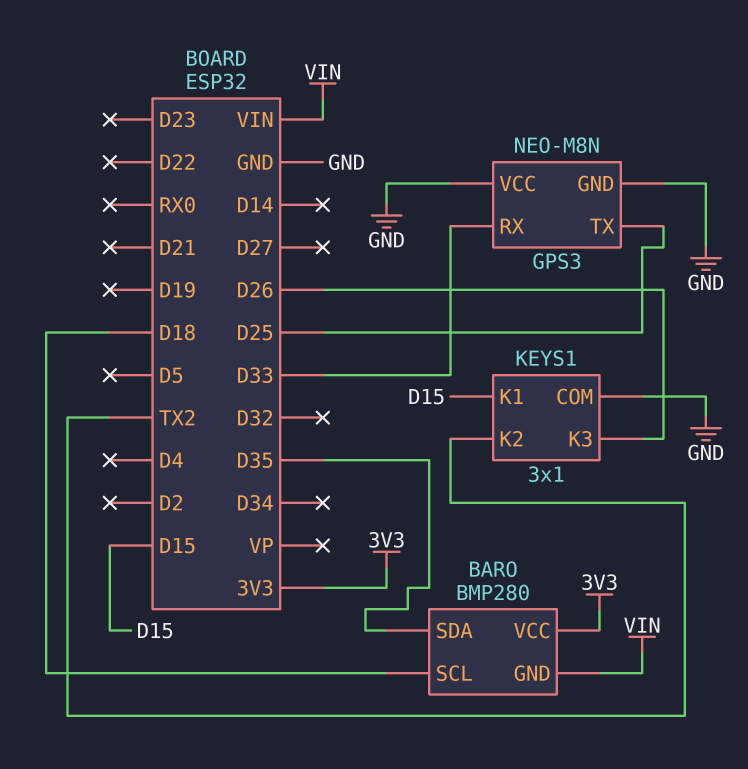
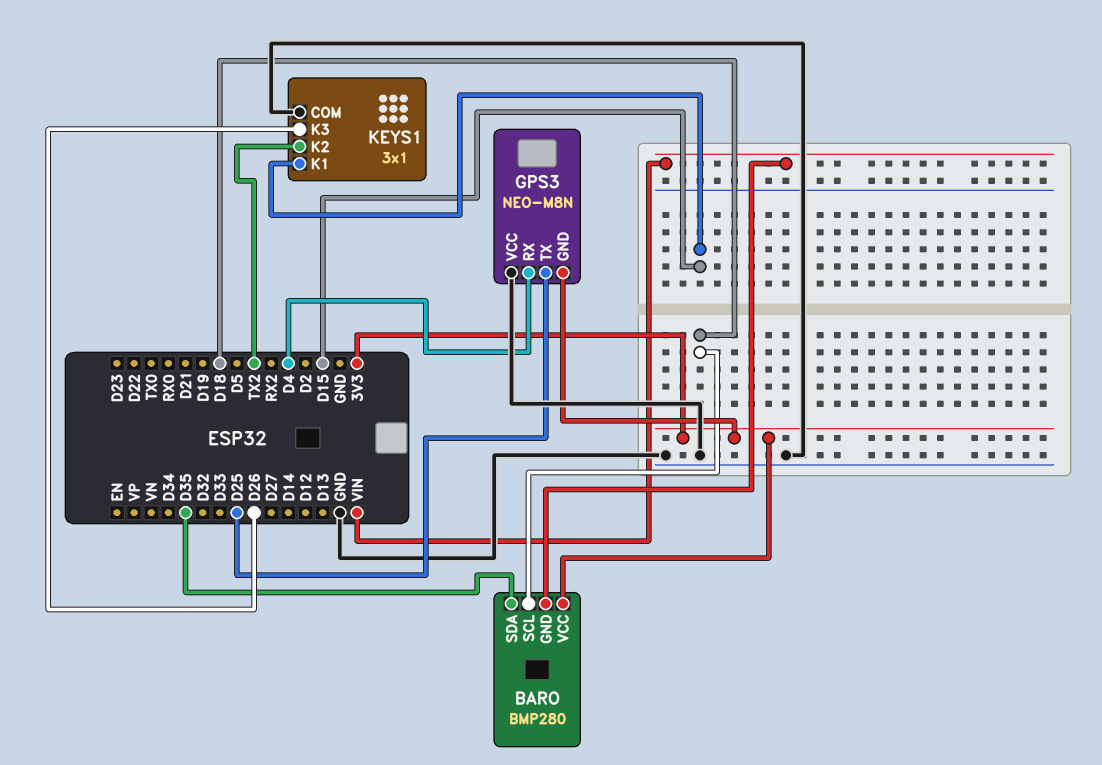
GPS3 pin GND: GND -> 3V3
GPS3 pin RX: D33 -> D4

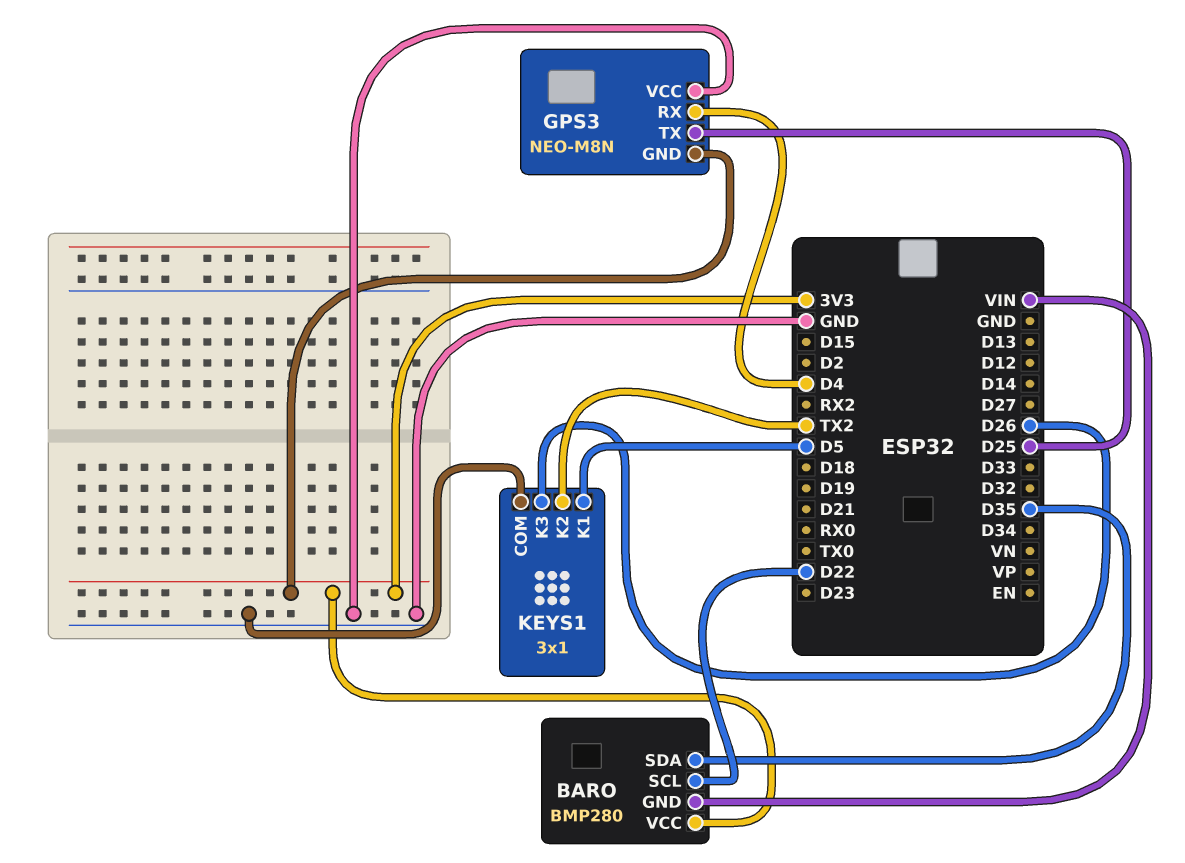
BARO pin SCL: D18 -> D22
KEYS1 pin K1: D15 -> D5

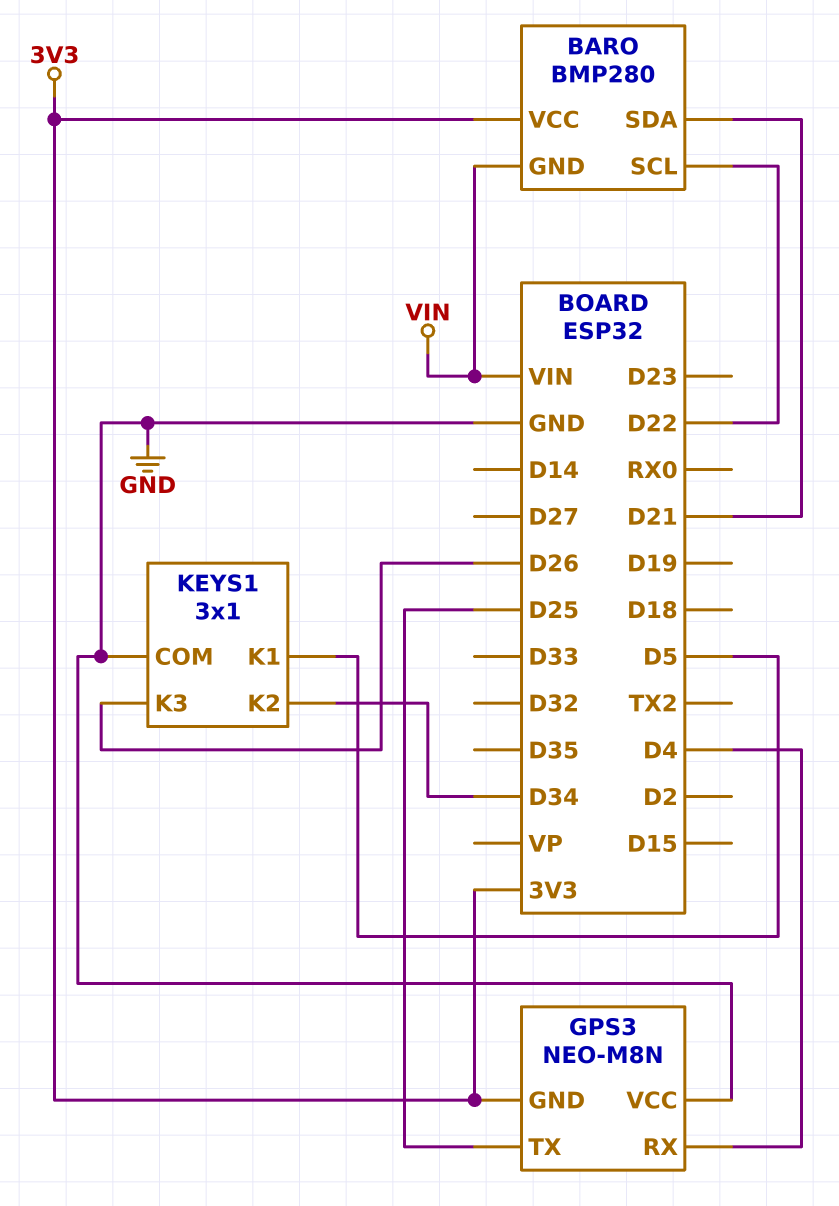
BARO pin SDA: D35 -> D21
KEYS1 pin K2: TX2 -> D34

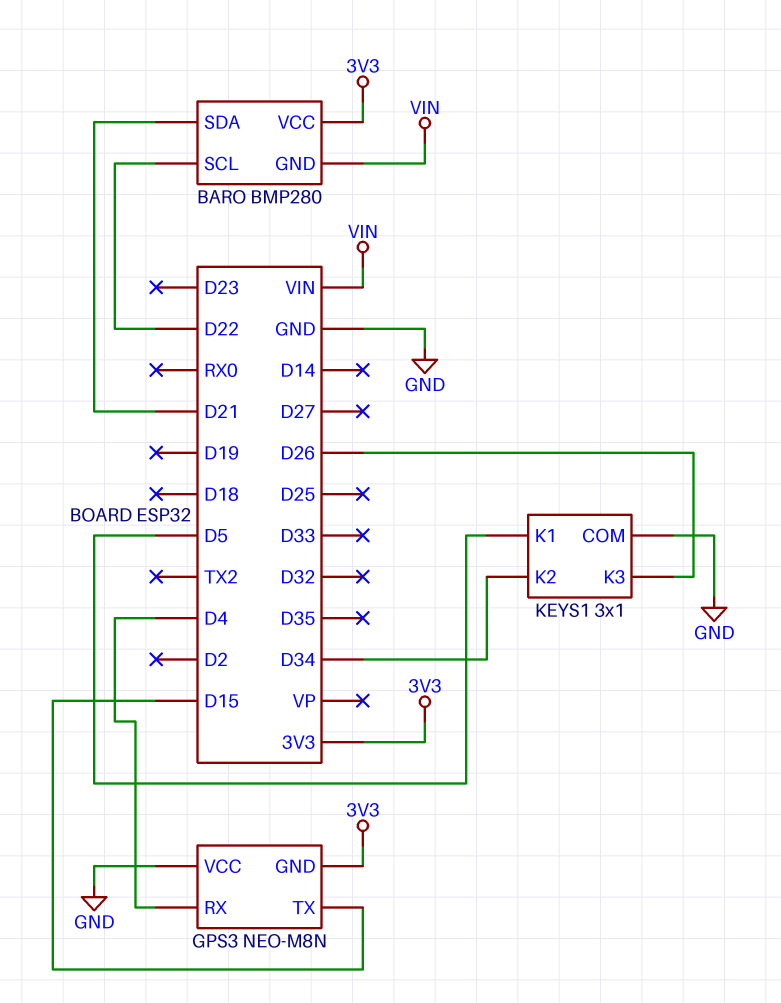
GPS3 pin TX: D25 -> D15

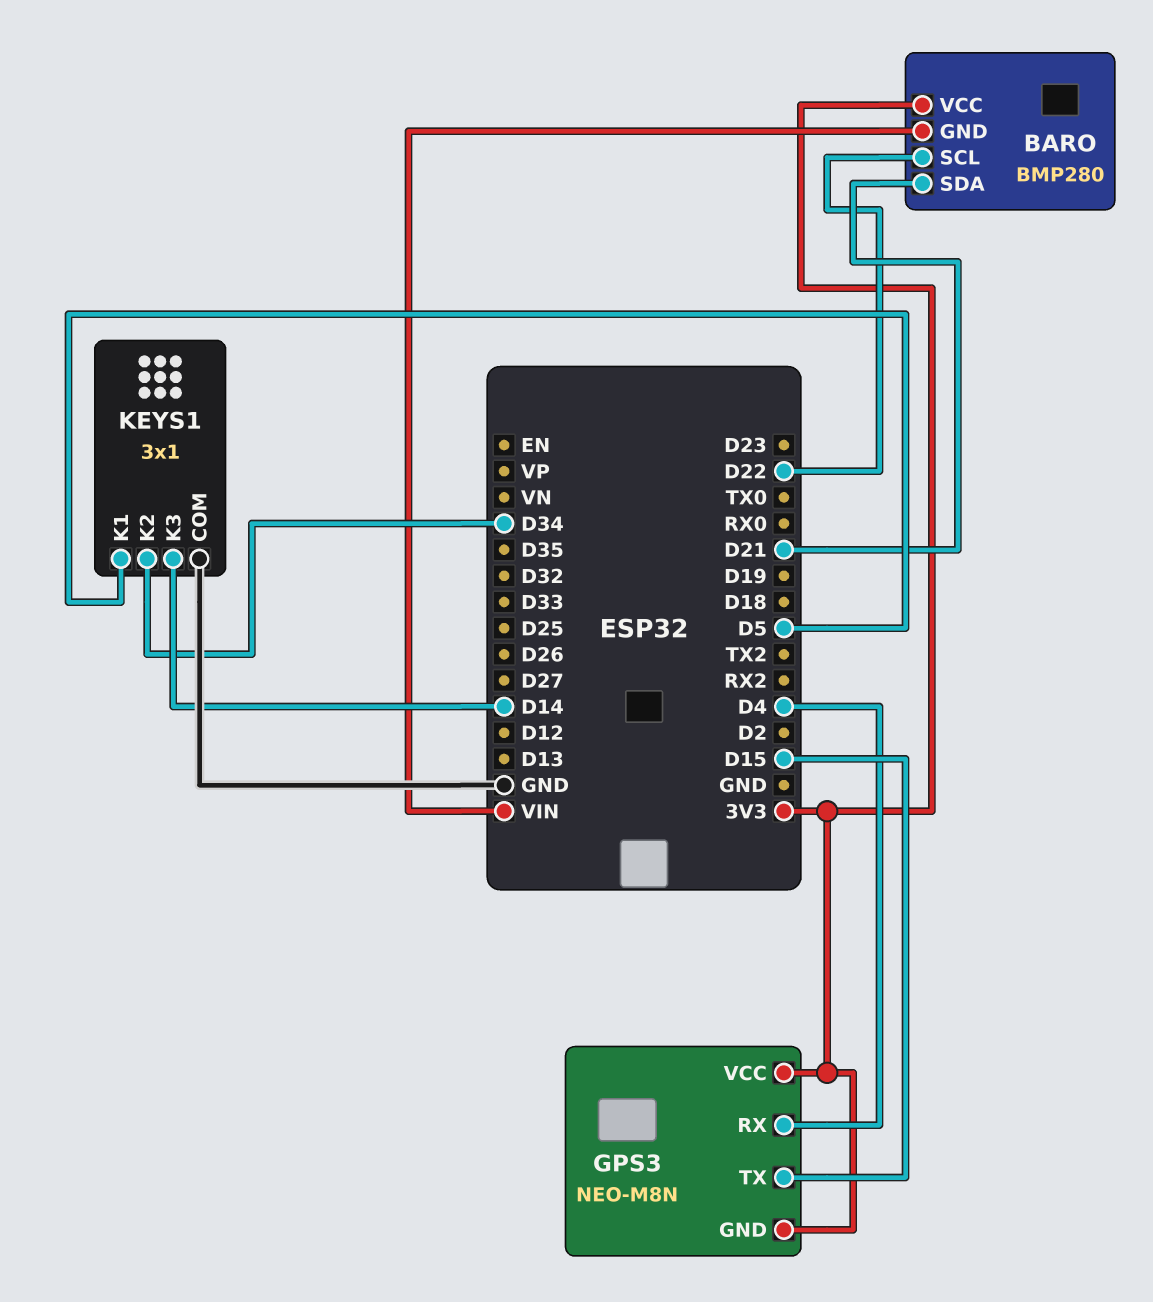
GPS3 pin VCC: GND -> 3V3
KEYS1 pin K3: D26 -> D14

